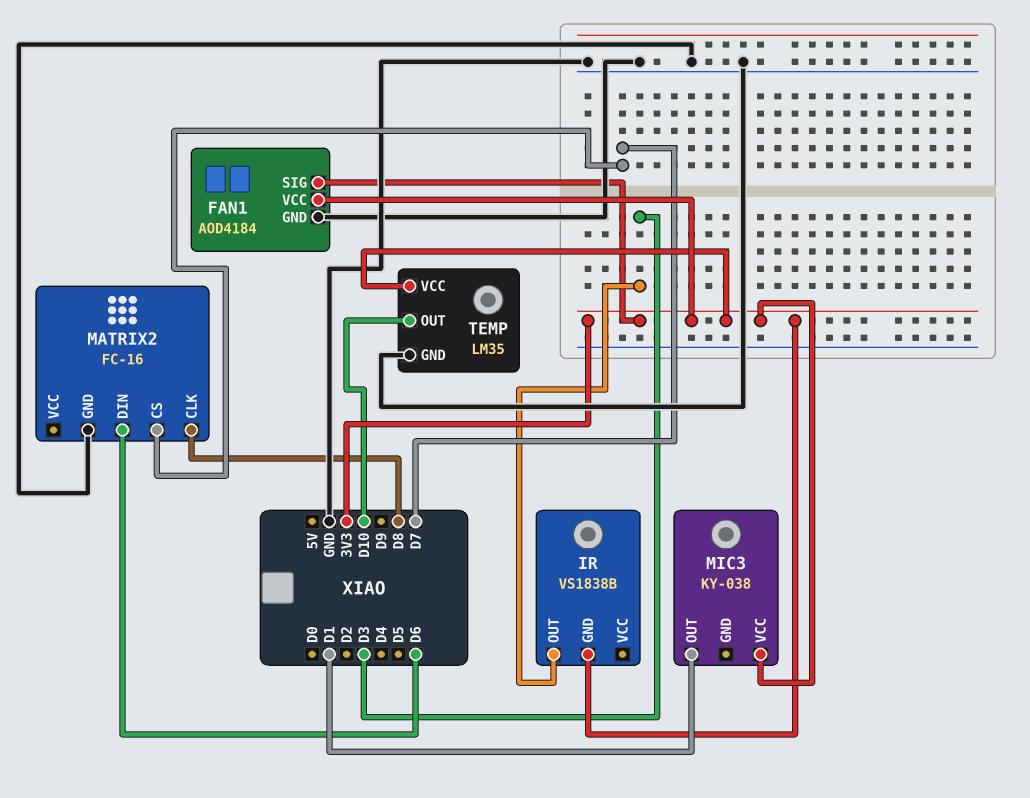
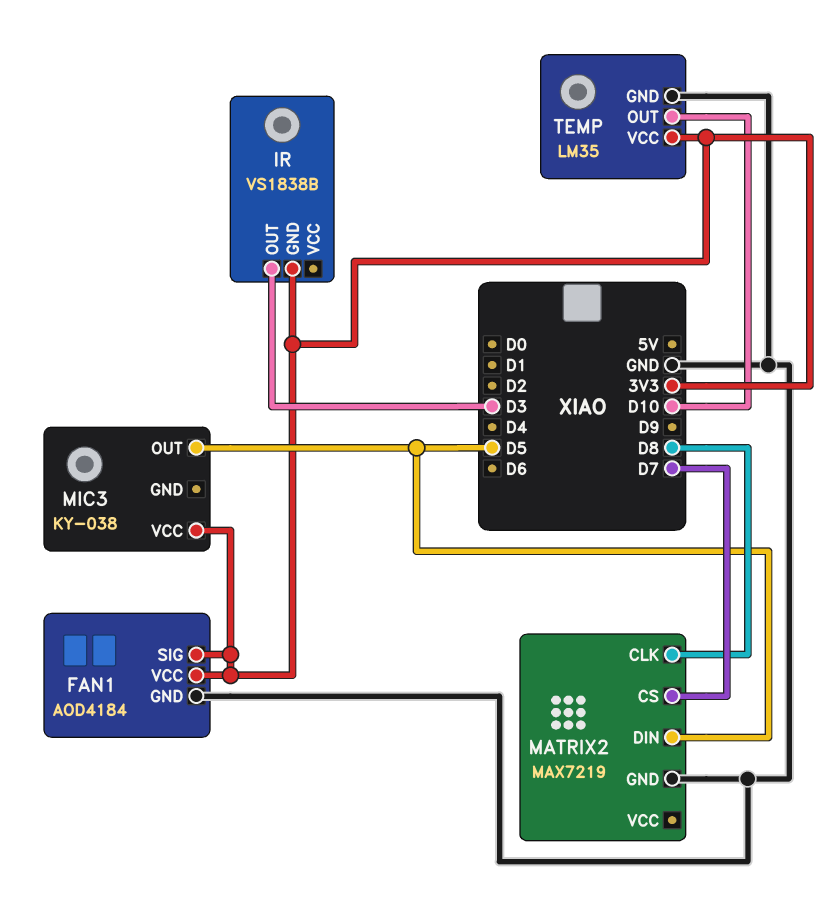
MATRIX2: FC-16 -> MAX7219
MATRIX2 pin DIN: D6 -> D5
MIC3 pin OUT: D1 -> D5

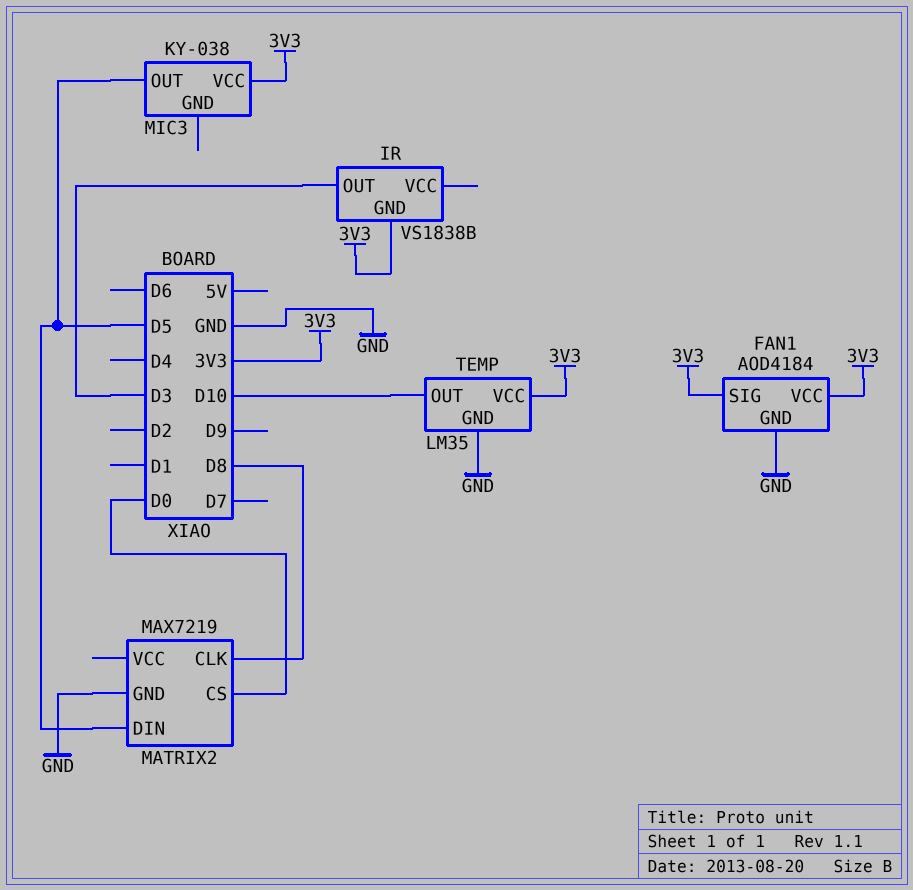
MATRIX2 pin CS: D7 -> D0

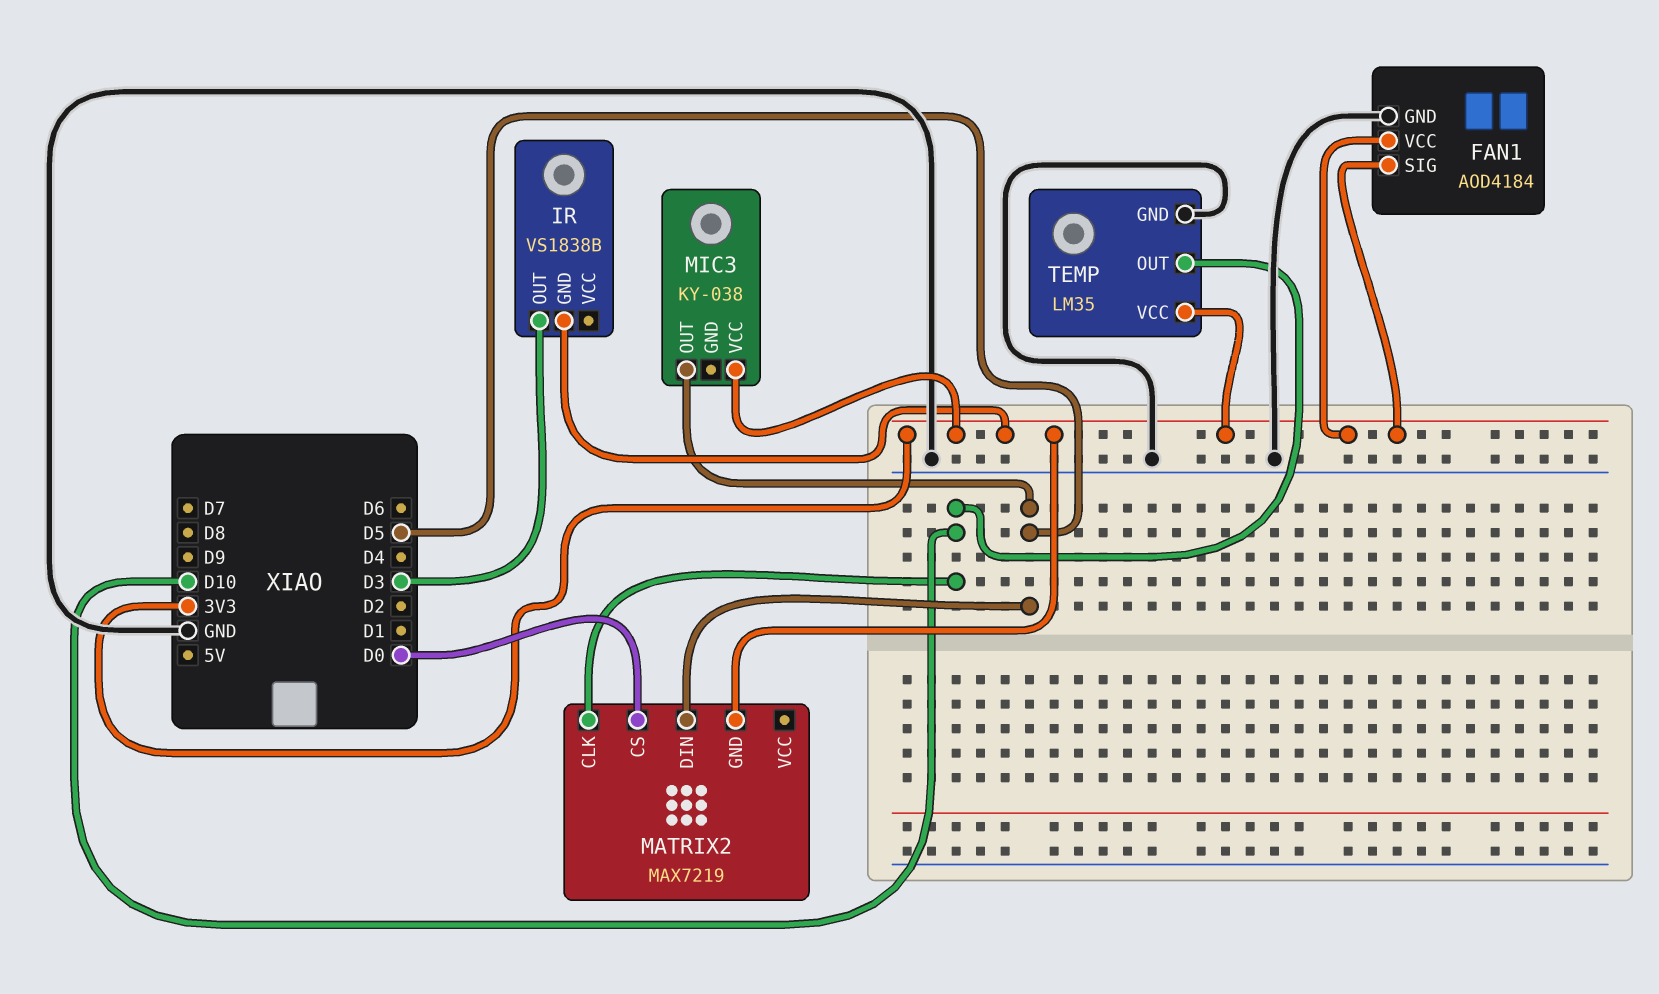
MATRIX2 pin CLK: D8 -> D10
MATRIX2 pin GND: GND -> 3V3

